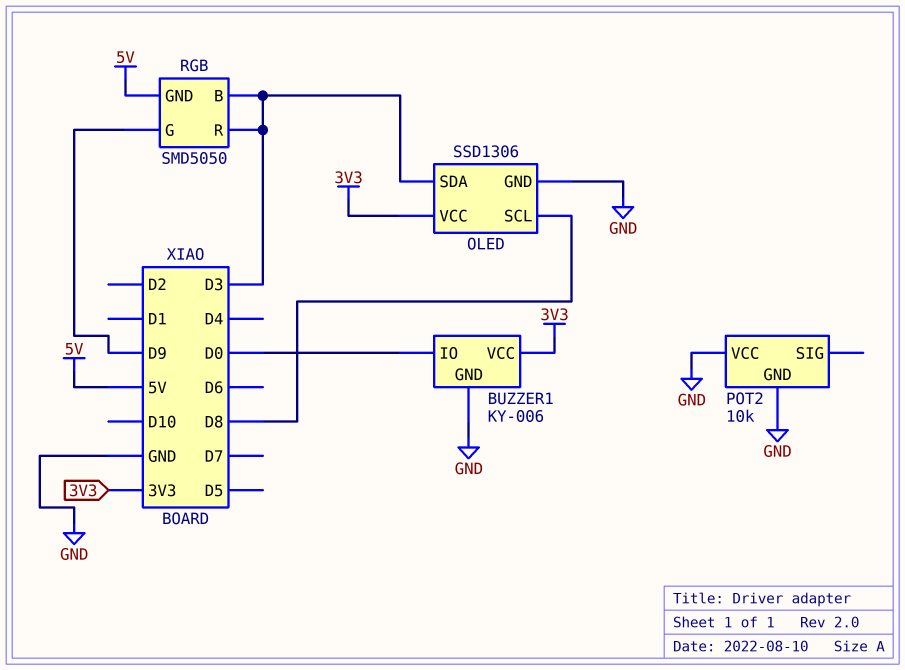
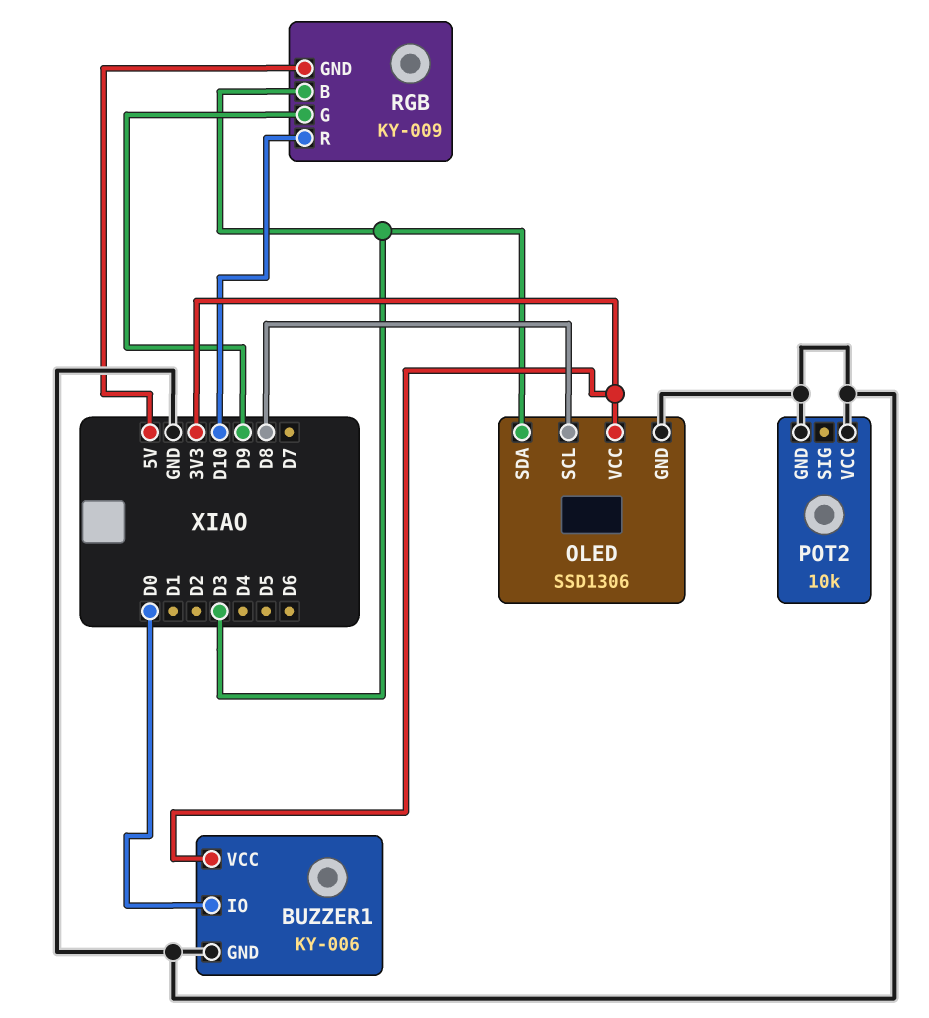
RGB: SMD5050 -> KY-009
RGB pin R: D3 -> D10

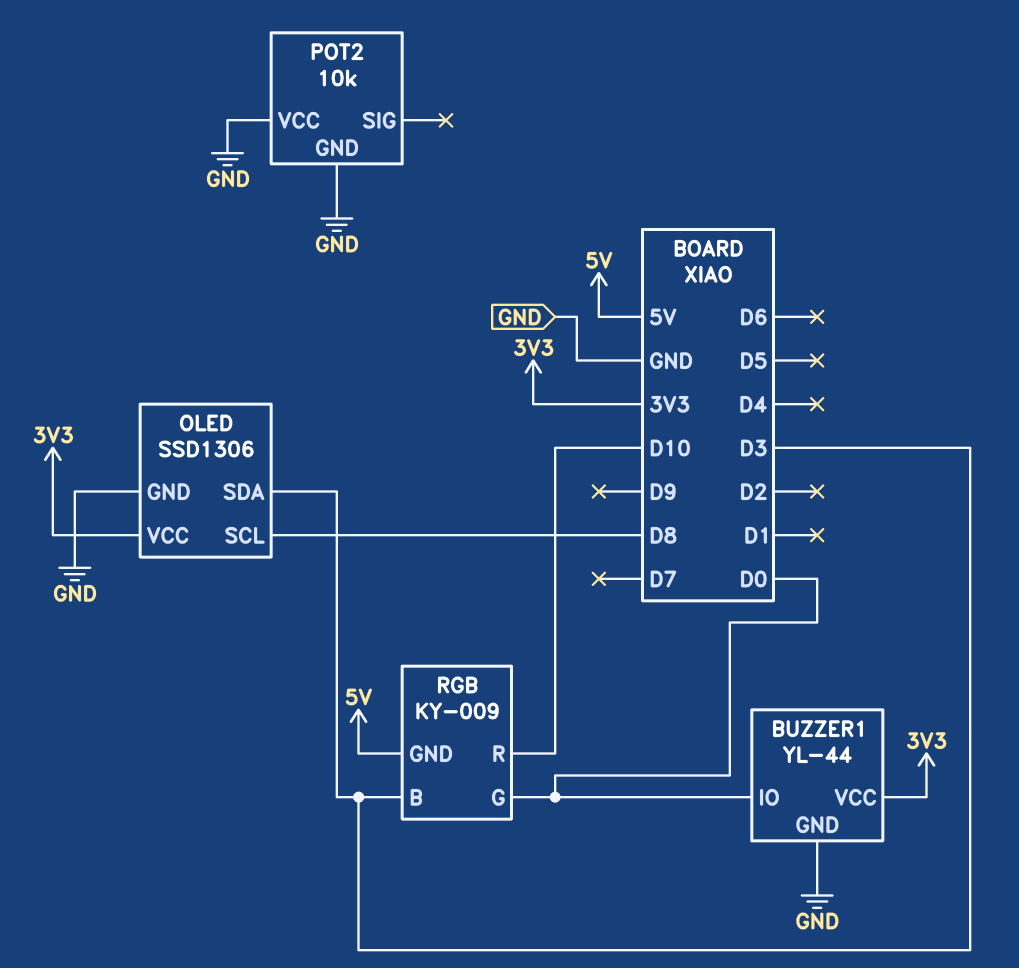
BUZZER1: KY-006 -> YL-44
RGB pin G: D9 -> D0

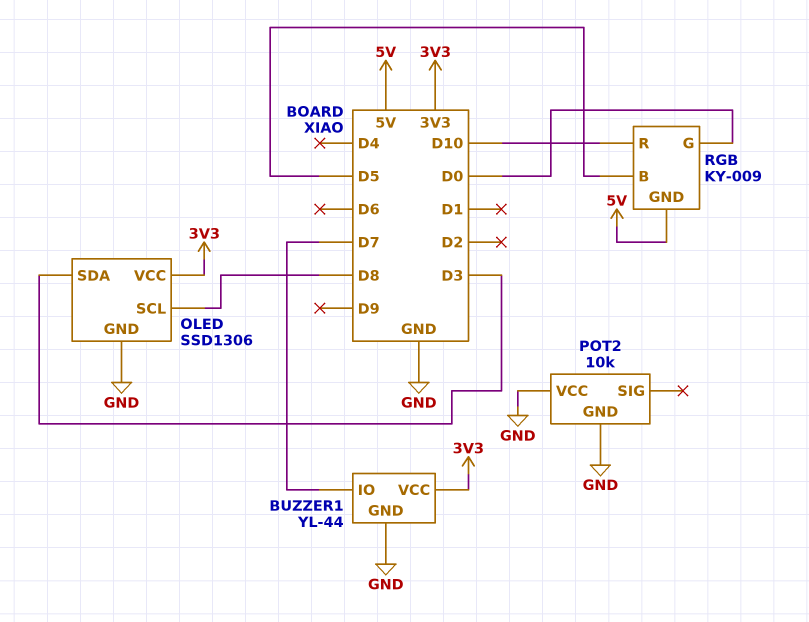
BUZZER1 pin IO: D0 -> D7
RGB pin B: D3 -> D5

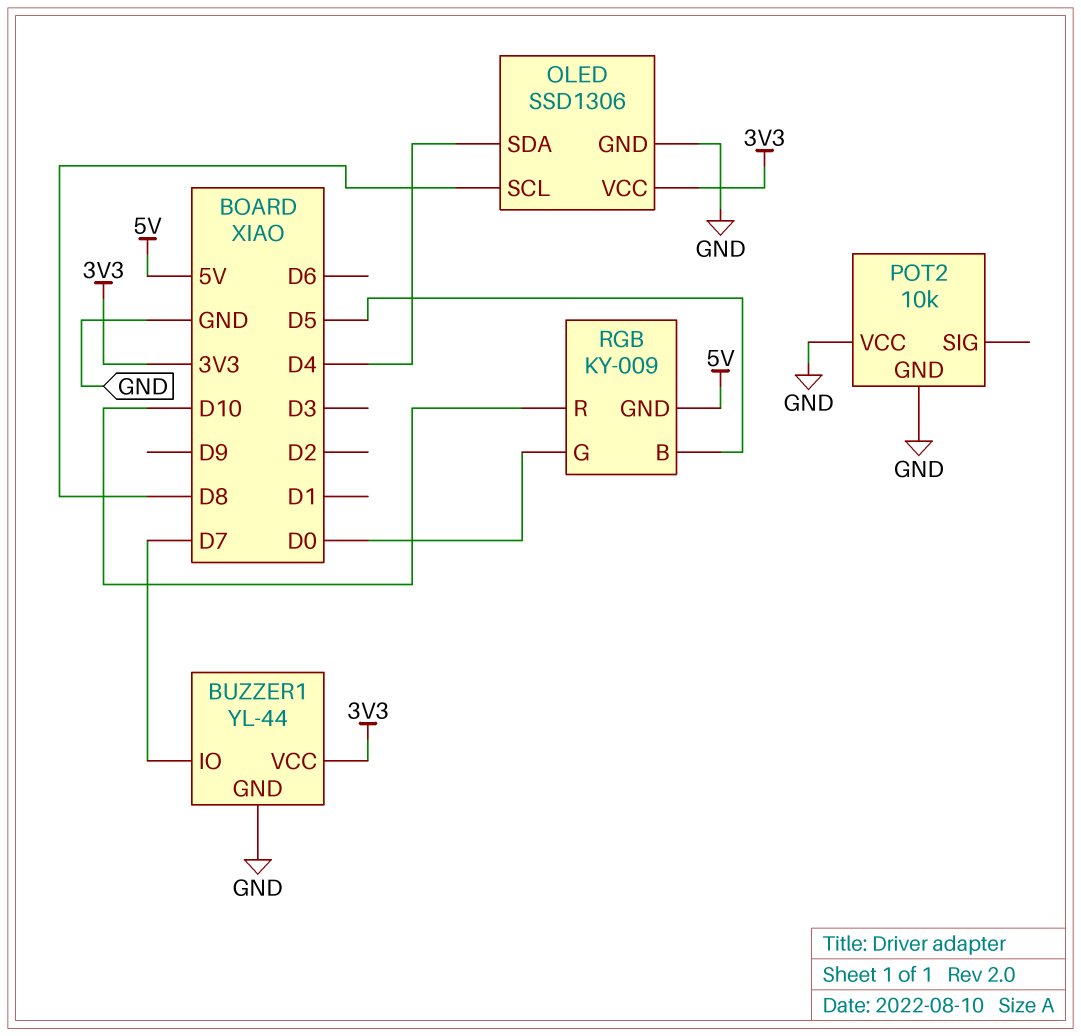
OLED pin SDA: D3 -> D4

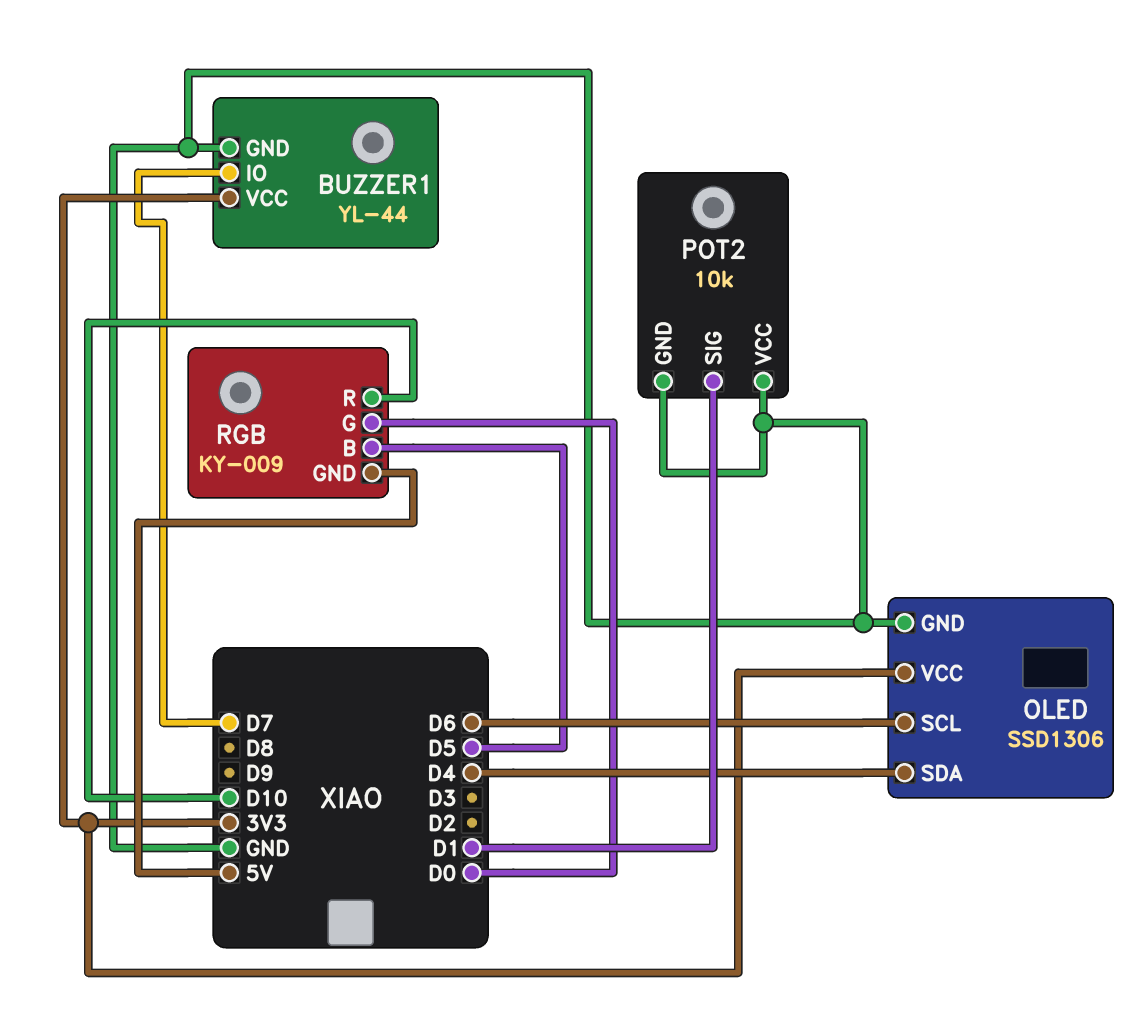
OLED pin SCL: D8 -> D6
POT2 pin SIG: none -> D1

